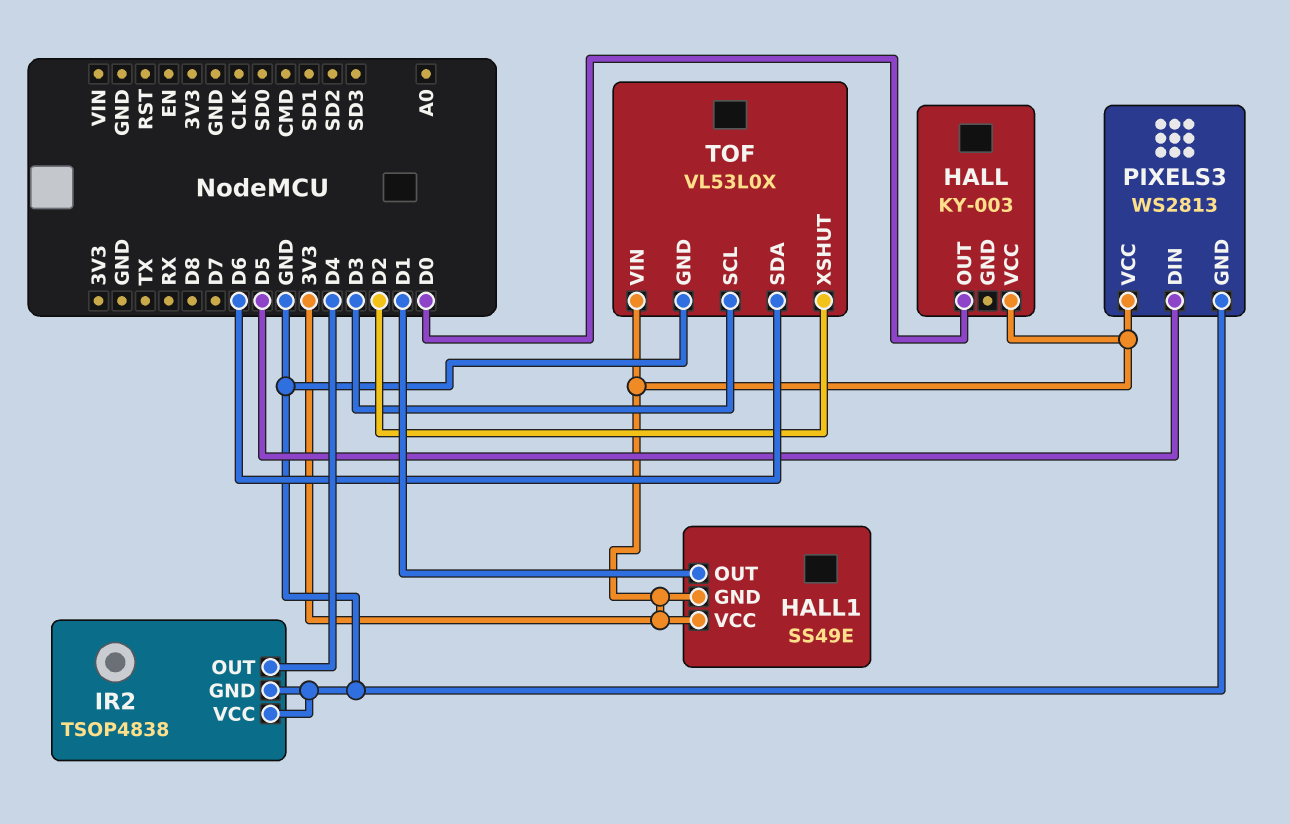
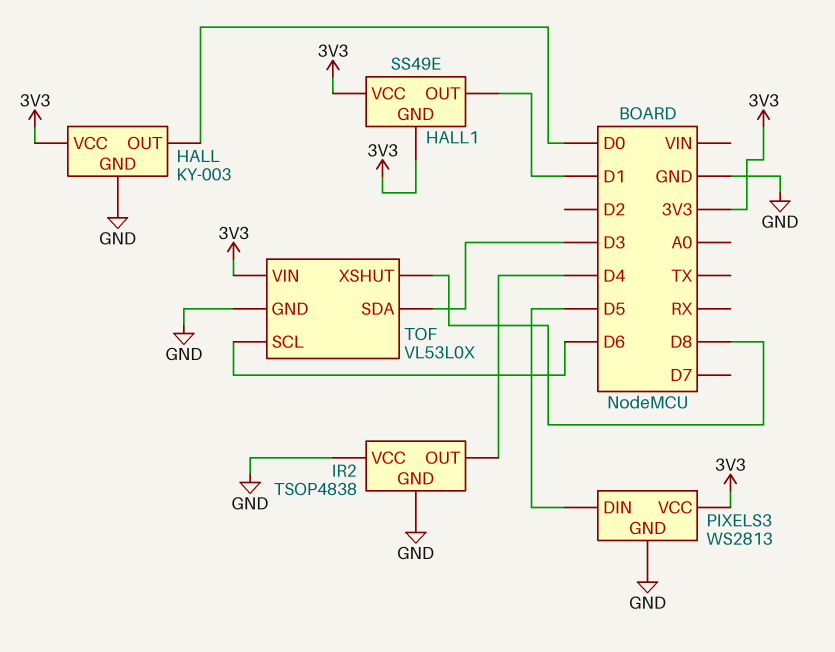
HALL pin GND: none -> GND
TOF pin SCL: D3 -> D6
TOF pin SDA: D6 -> D3
TOF pin XSHUT: D2 -> D8

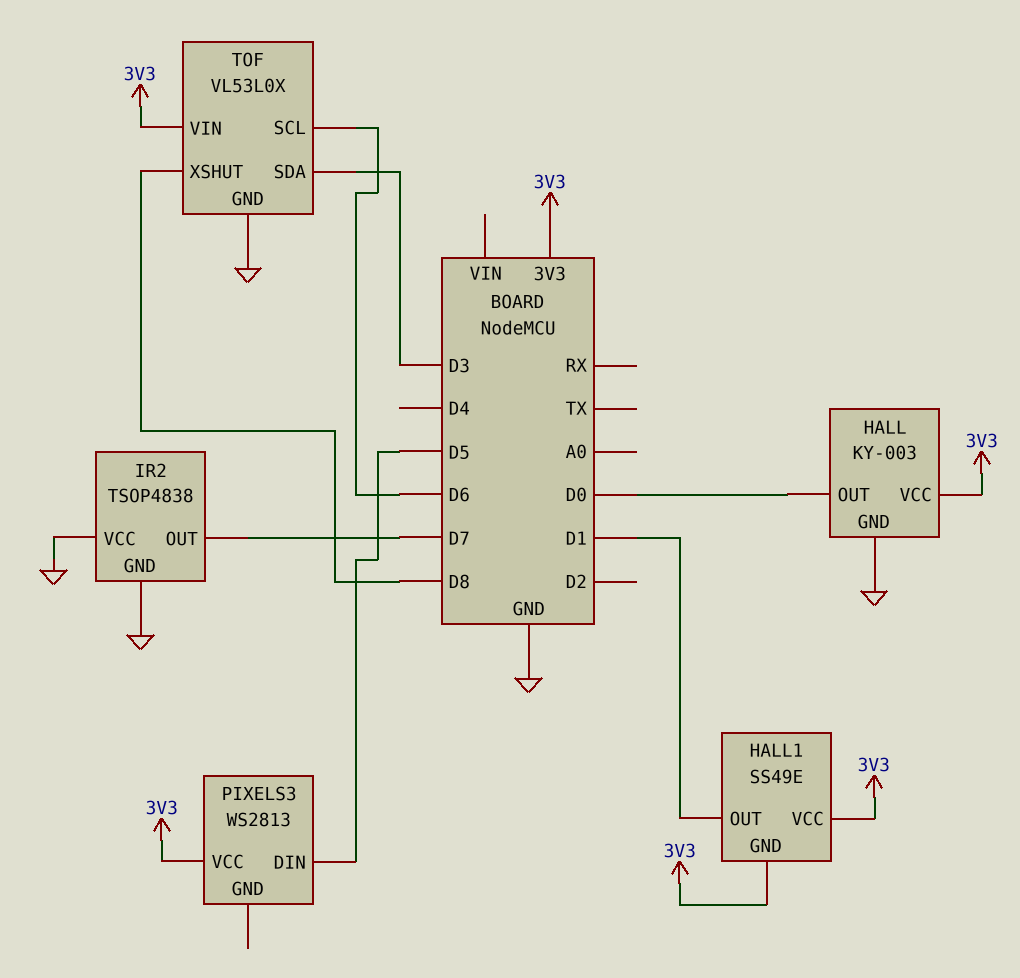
IR2 pin OUT: D4 -> D7
PIXELS3 pin GND: GND -> none

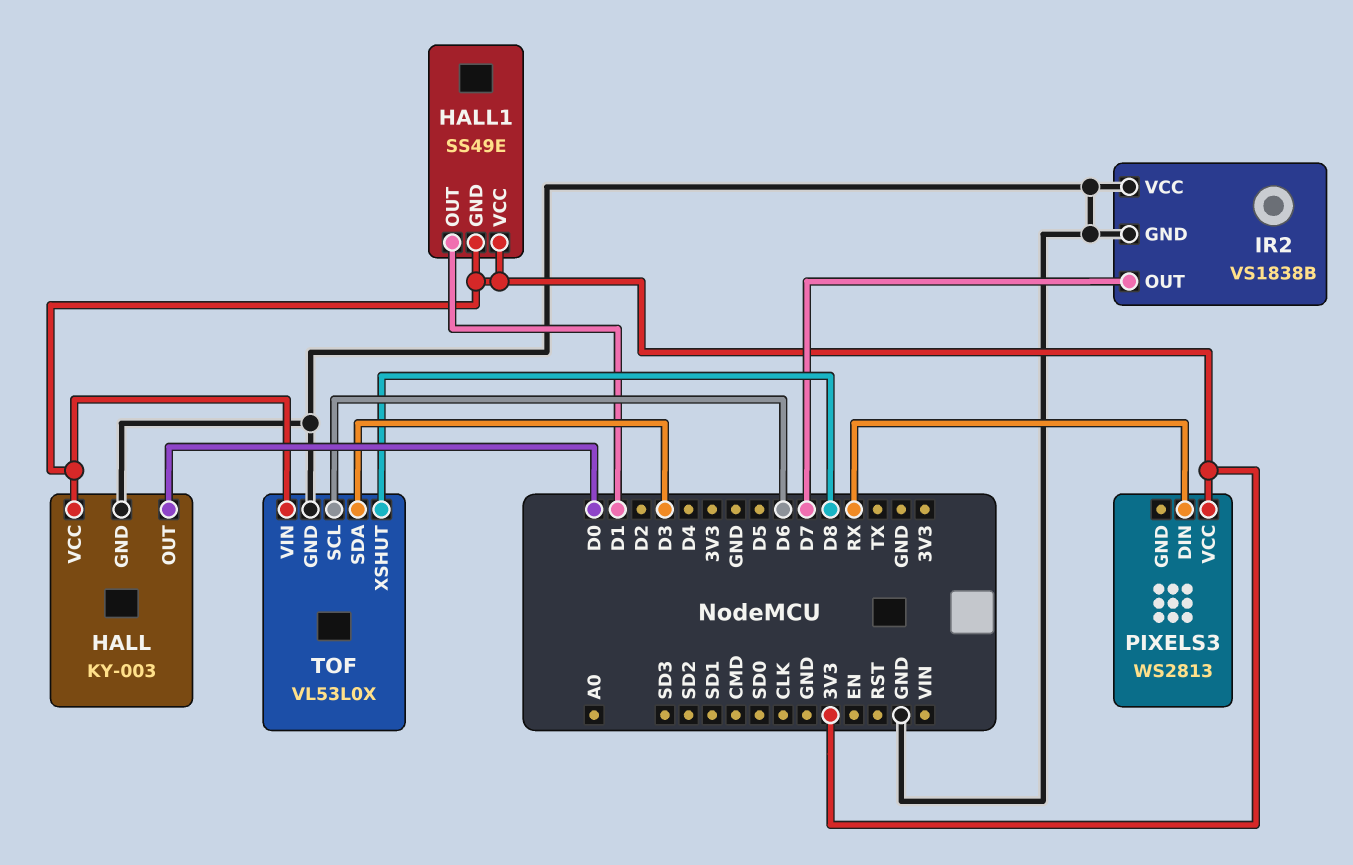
IR2: TSOP4838 -> VS1838B
PIXELS3 pin DIN: D5 -> RX

